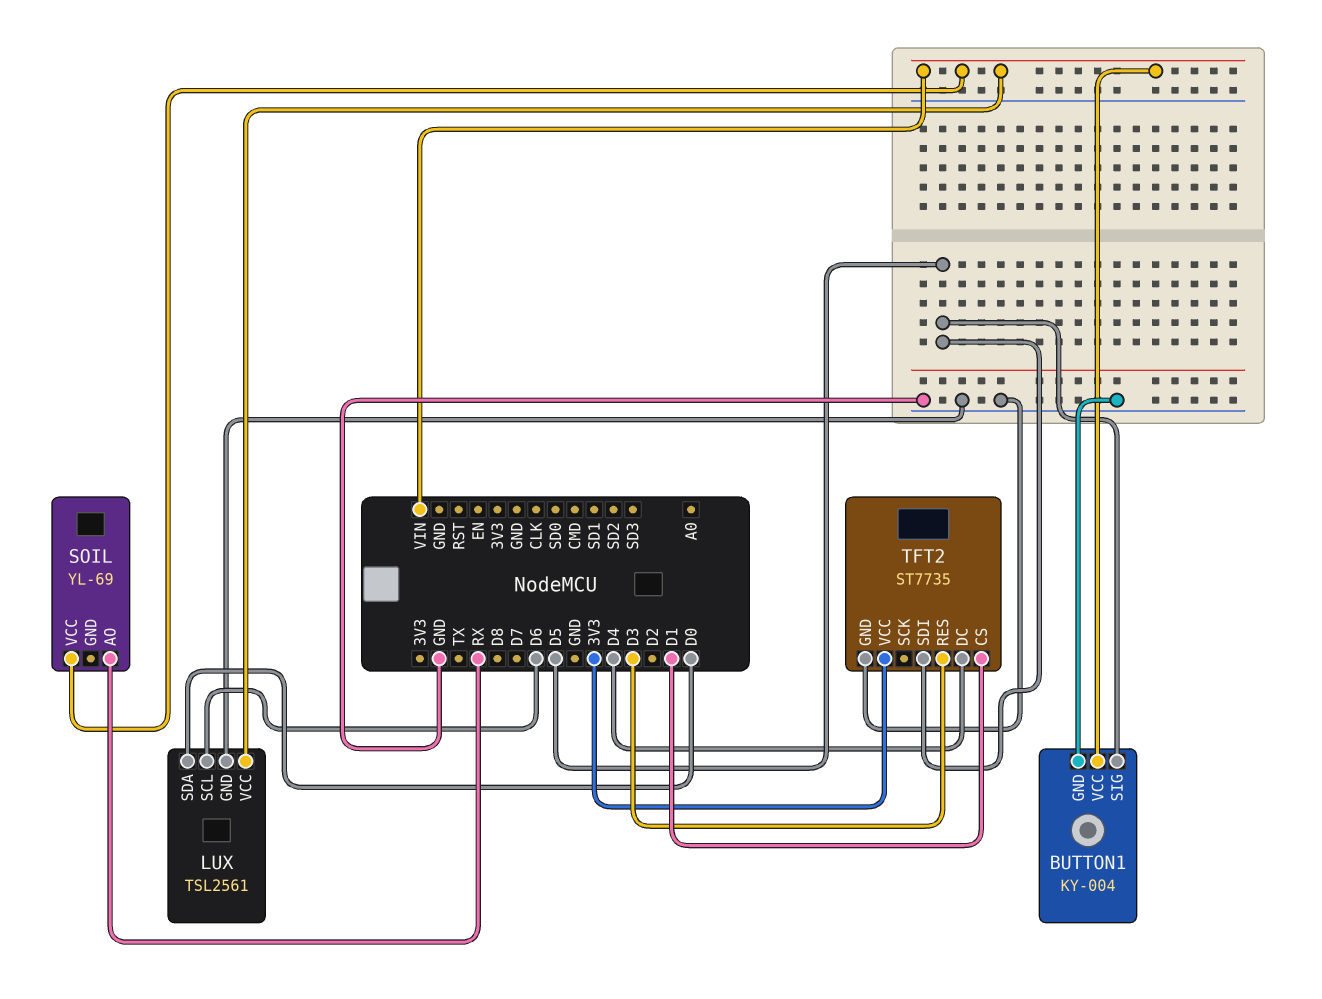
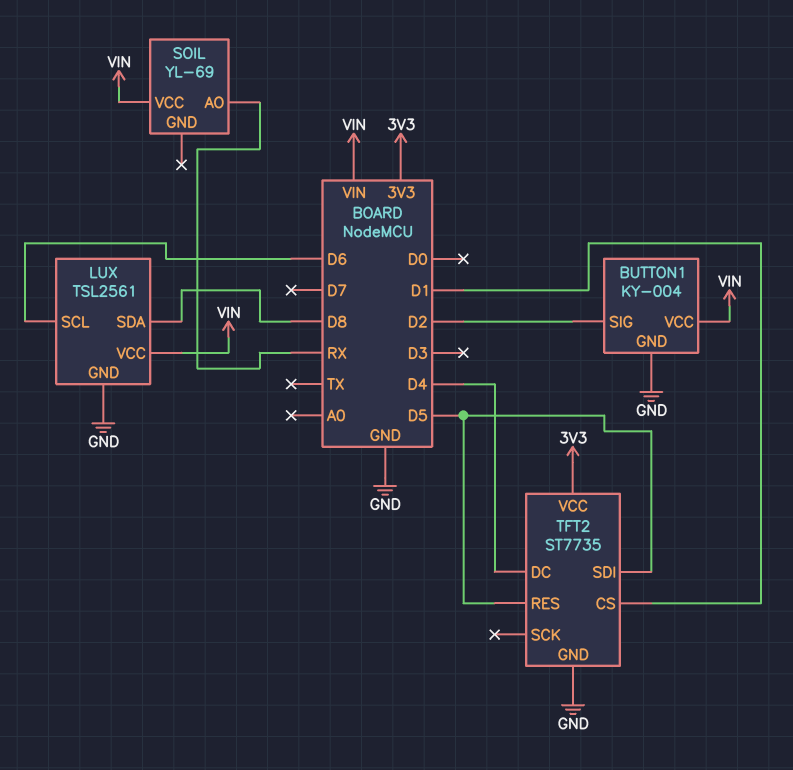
BUTTON1 pin SIG: D5 -> D2
LUX pin SDA: D0 -> D8
TFT2 pin RES: D3 -> D5

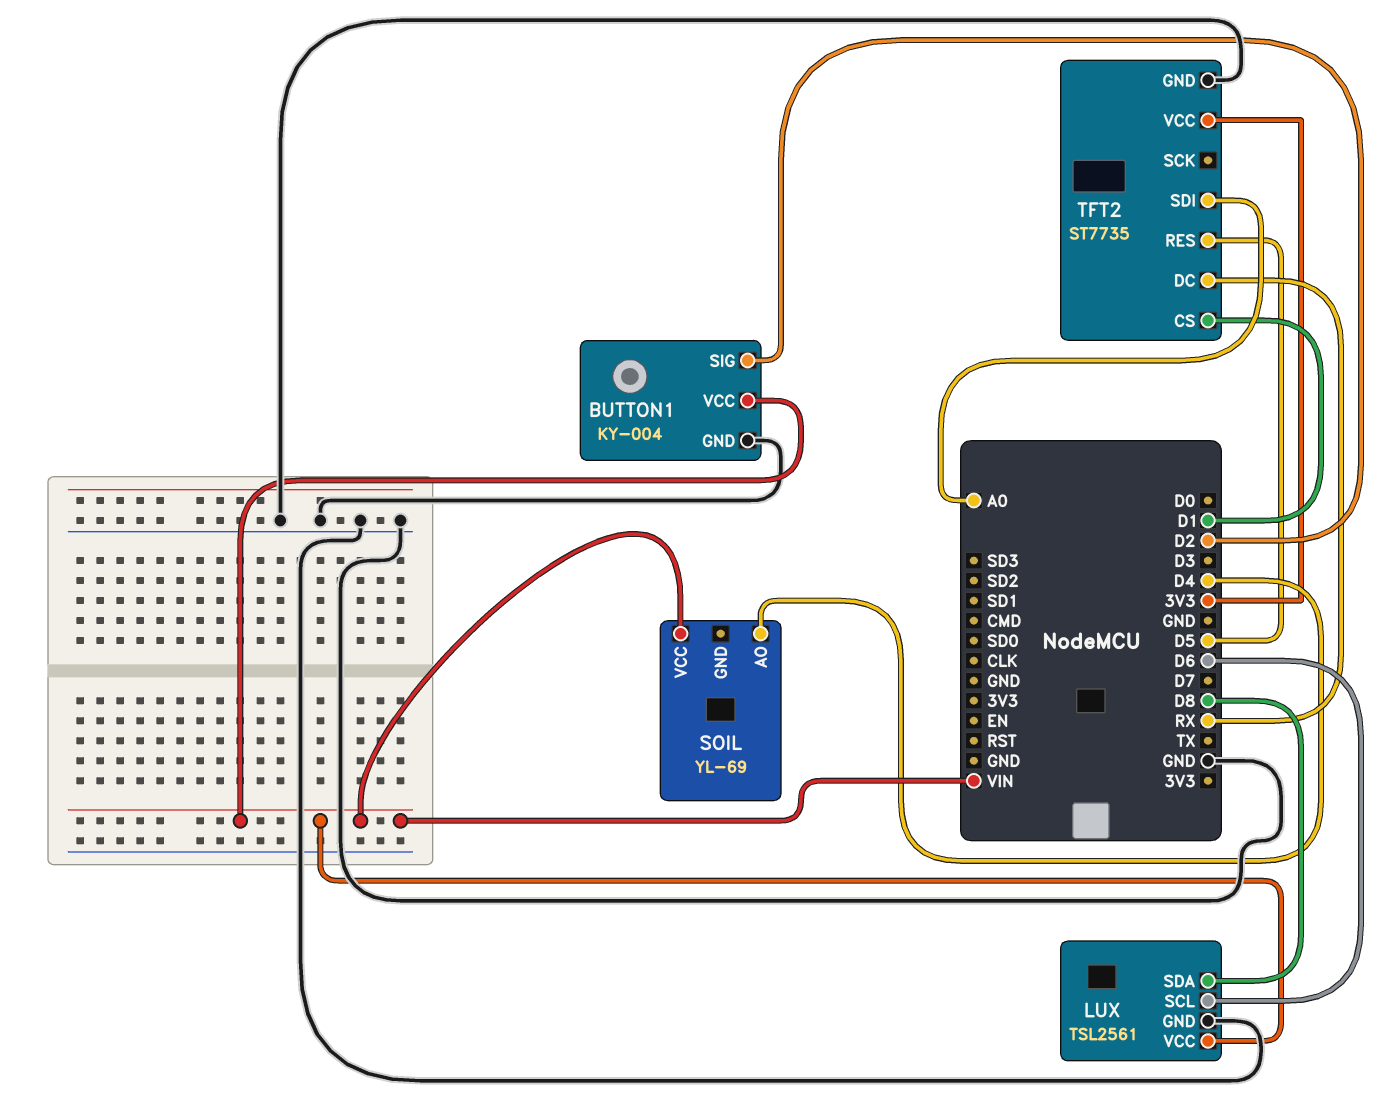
SOIL pin AO: RX -> D4
TFT2 pin DC: D4 -> RX
TFT2 pin SDI: D5 -> A0

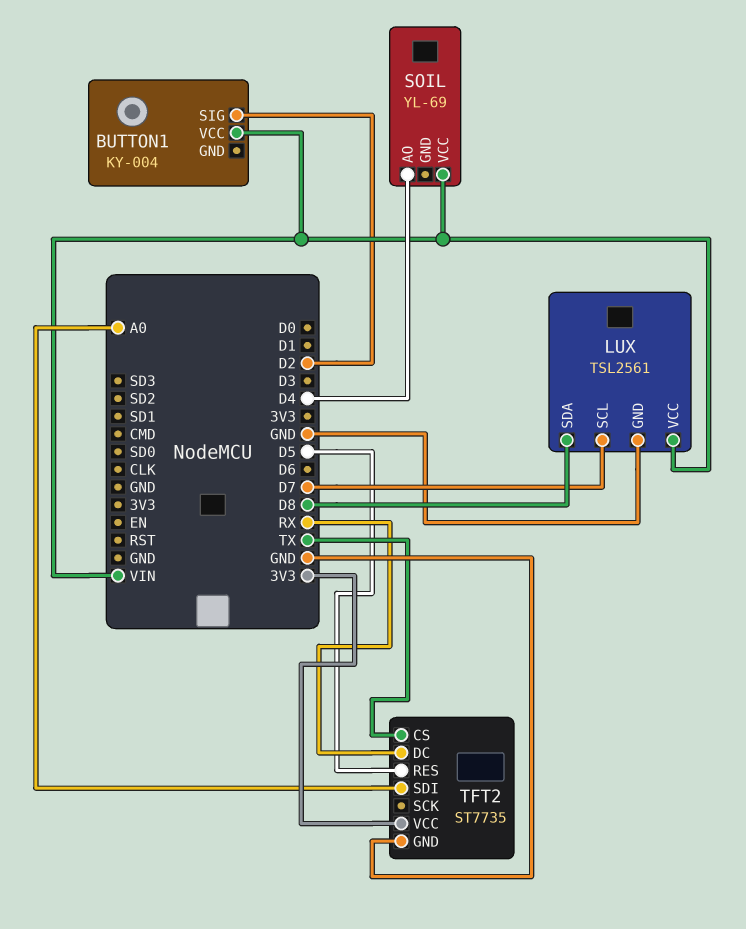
BUTTON1 pin GND: GND -> none
LUX pin SCL: D6 -> D7
TFT2 pin CS: D1 -> TX

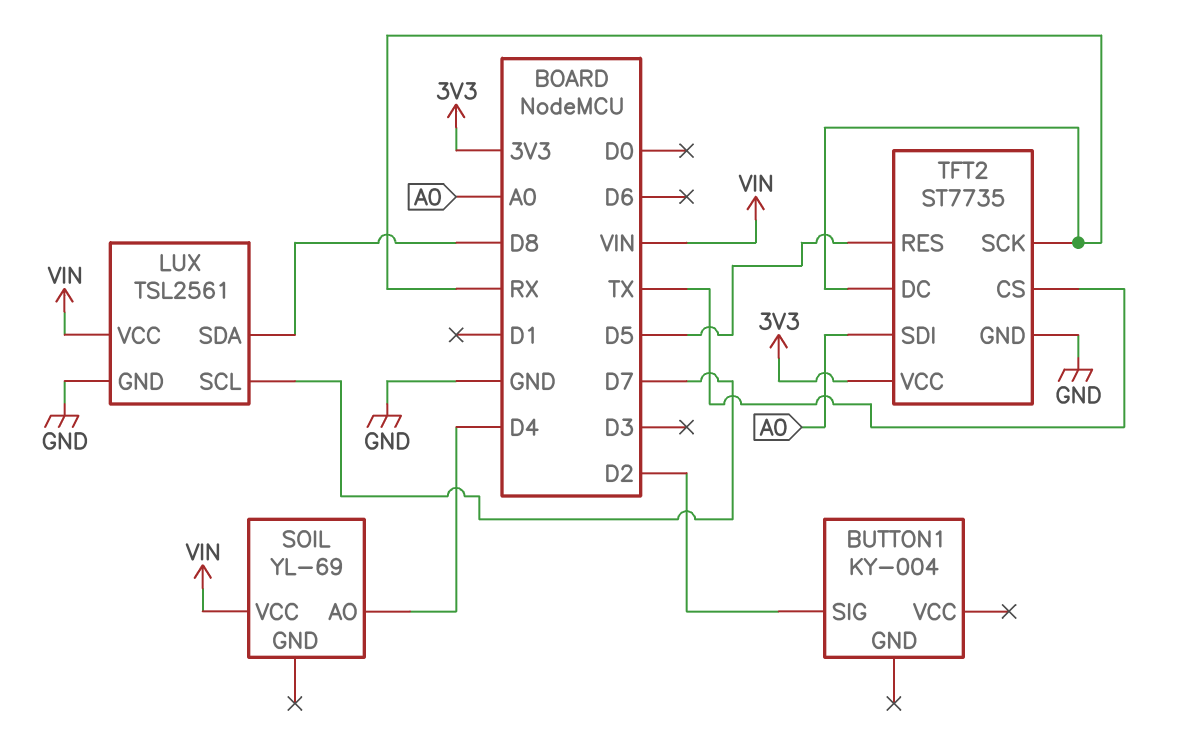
BUTTON1 pin VCC: VIN -> none
TFT2 pin SCK: none -> RX

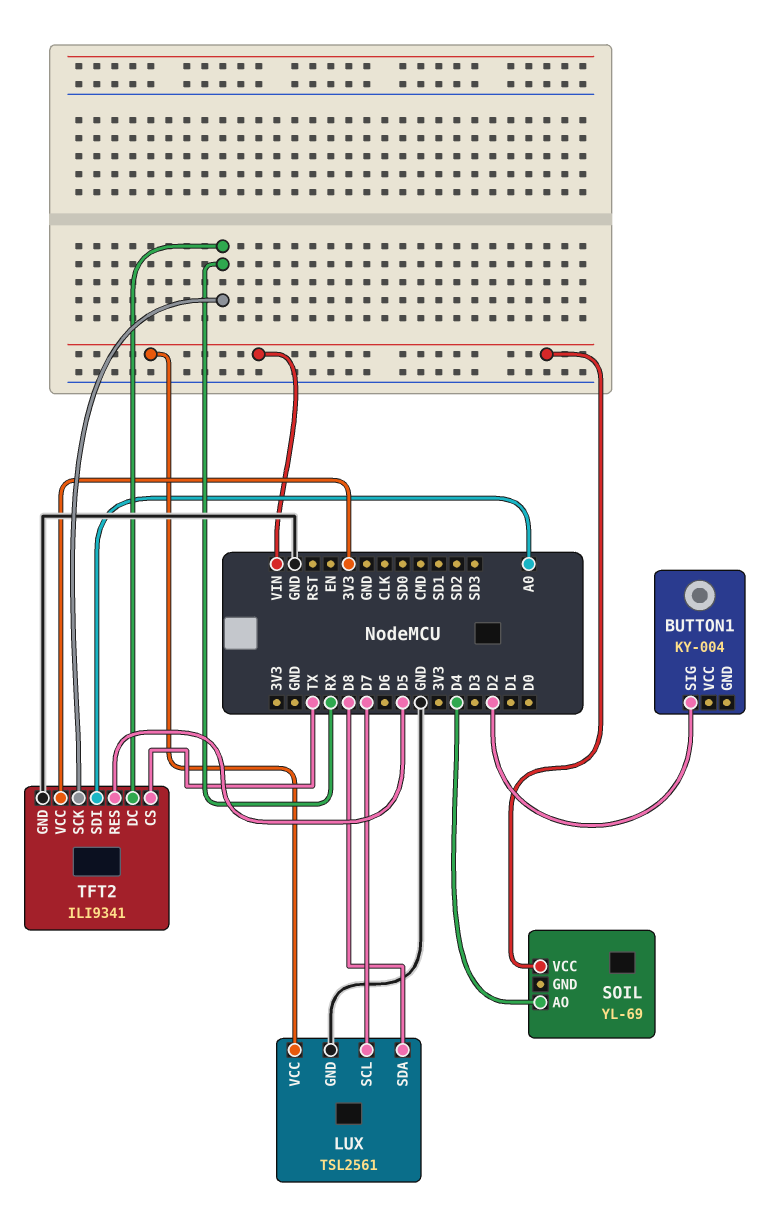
TFT2: ST7735 -> ILI9341

